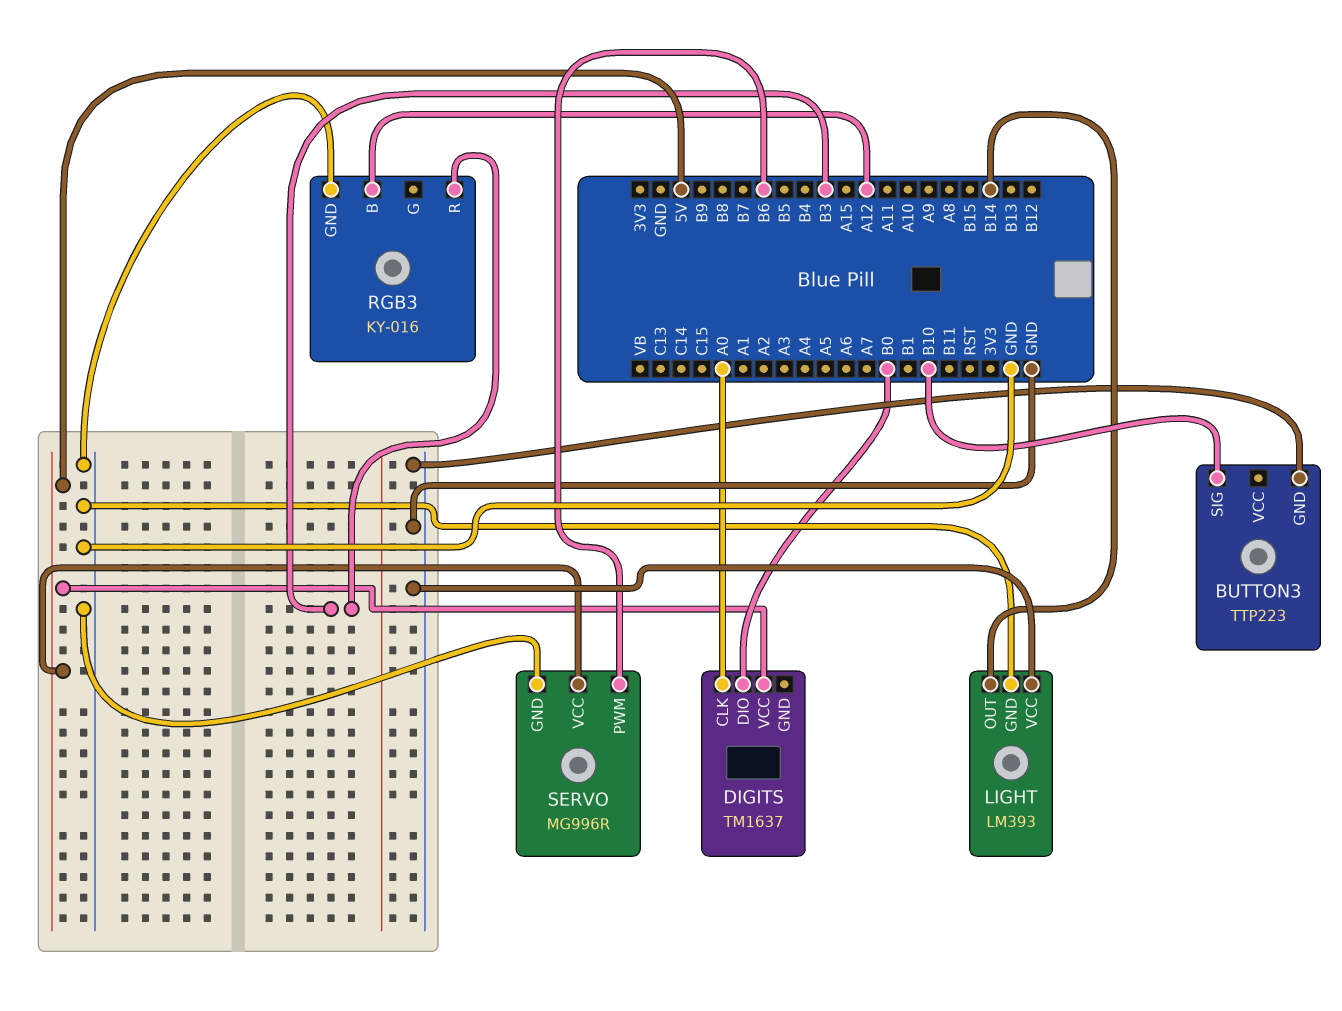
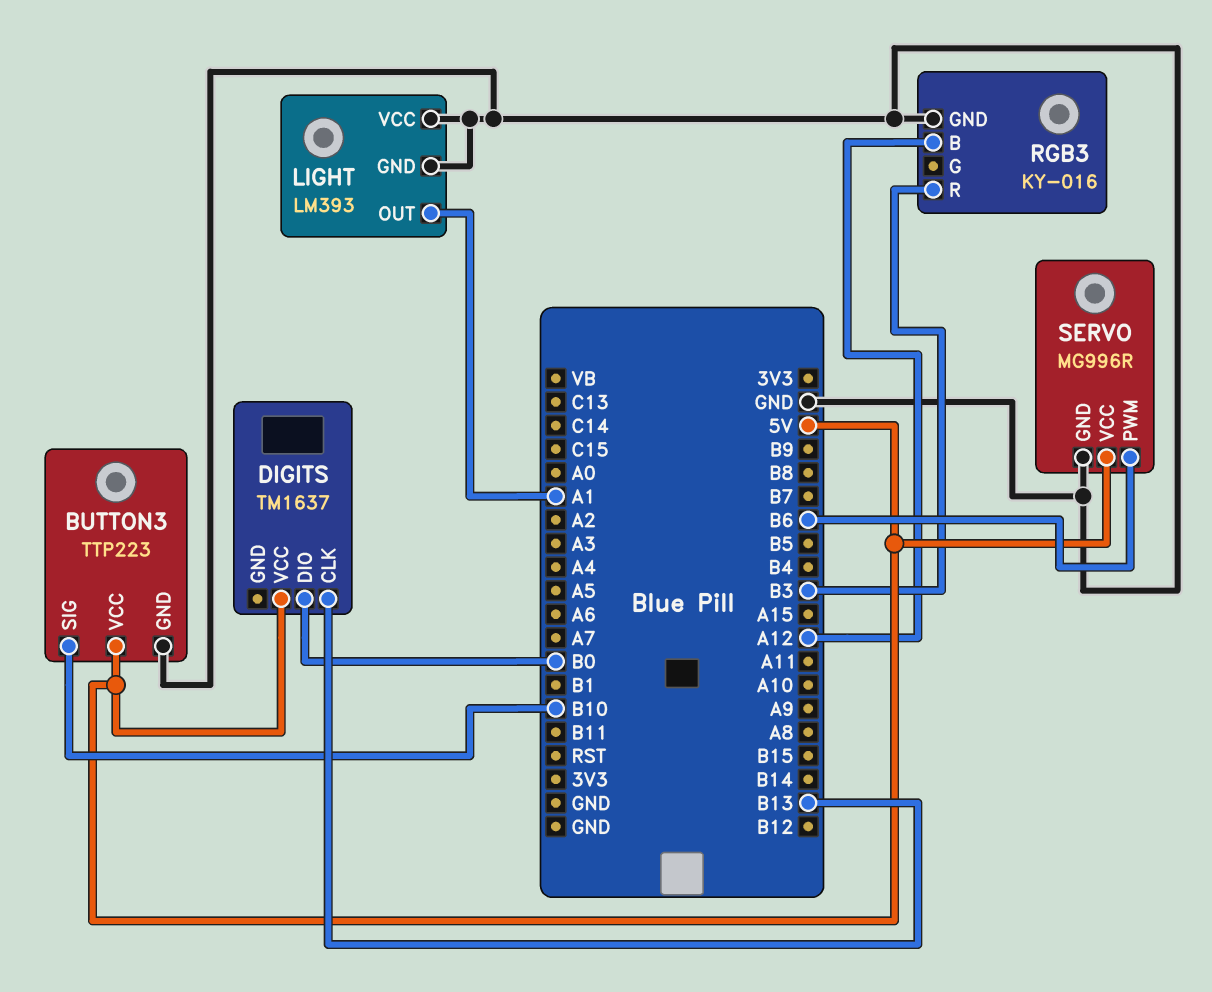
BUTTON3 pin VCC: none -> 5V
DIGITS pin CLK: A0 -> B13
LIGHT pin OUT: B14 -> A1

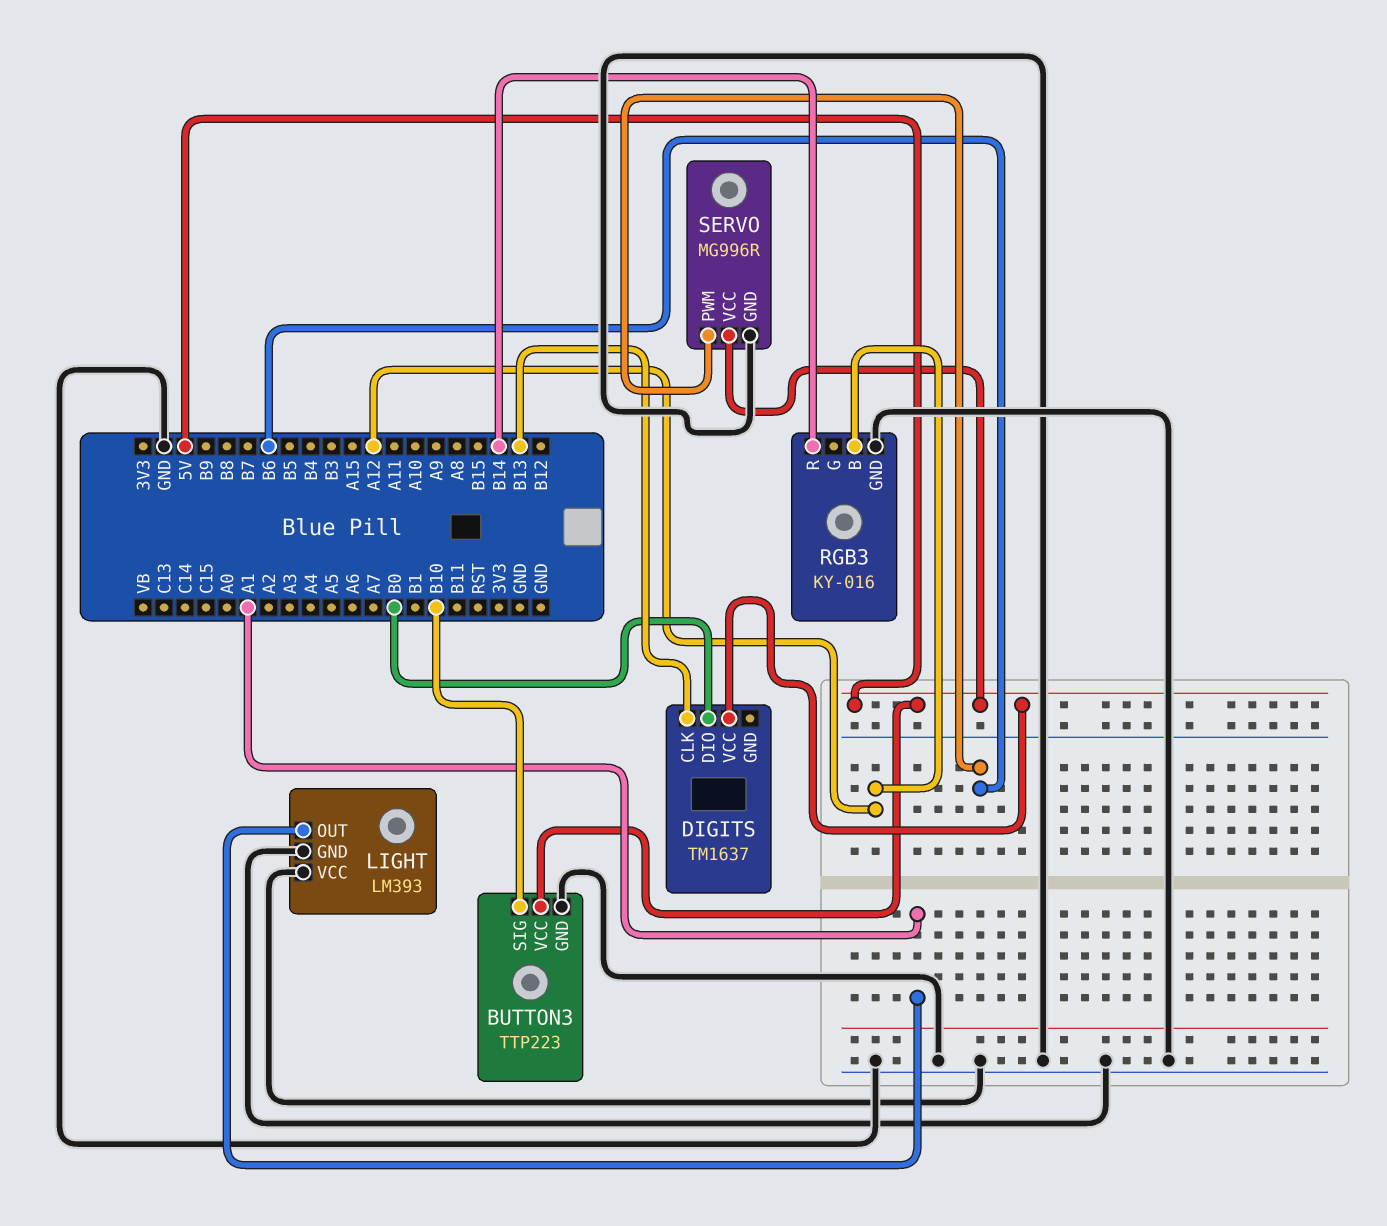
RGB3 pin R: B3 -> B14

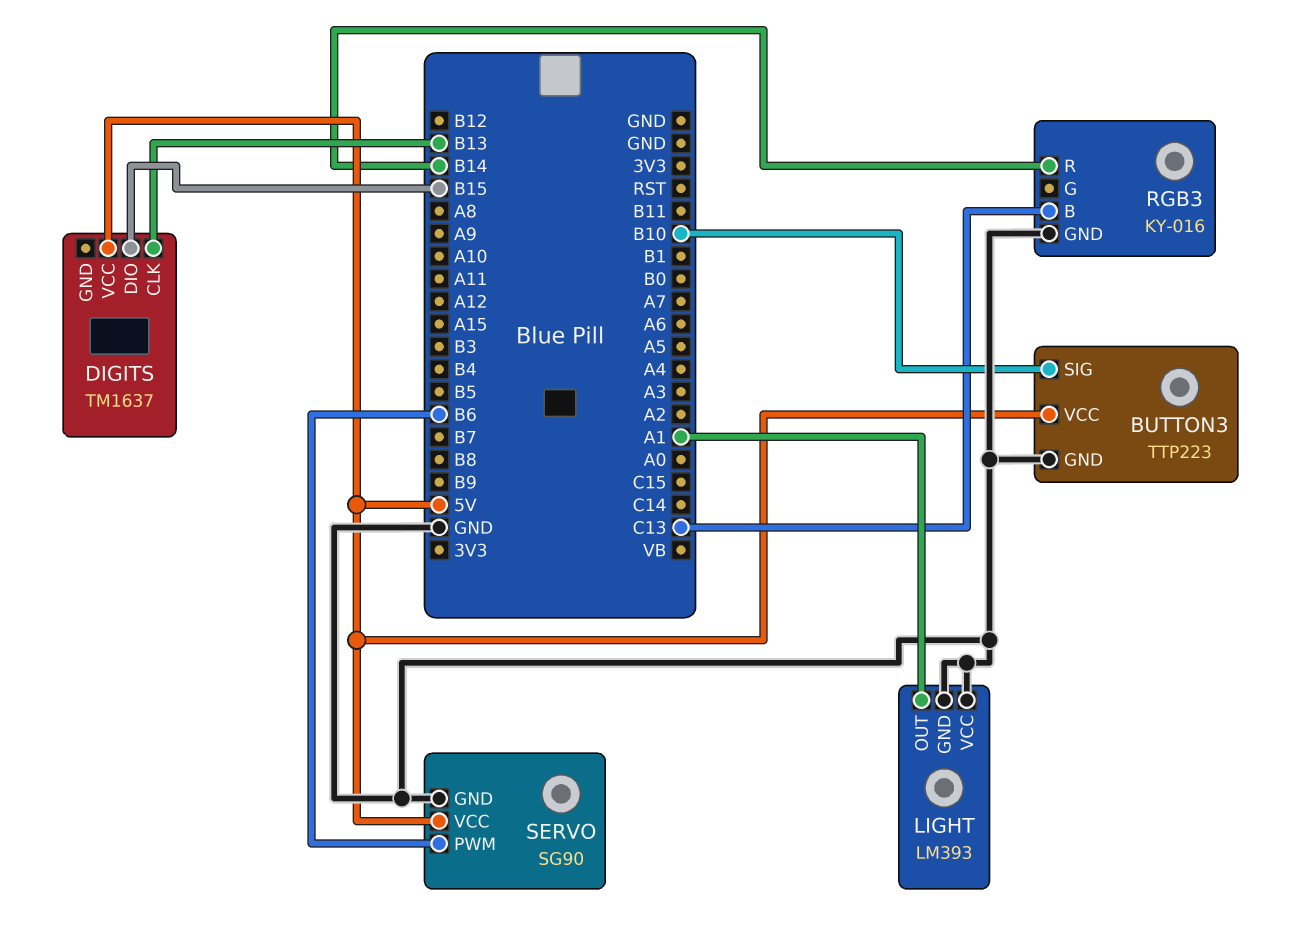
DIGITS pin DIO: B0 -> B15
RGB3 pin B: A12 -> C13
SERVO: MG996R -> SG90

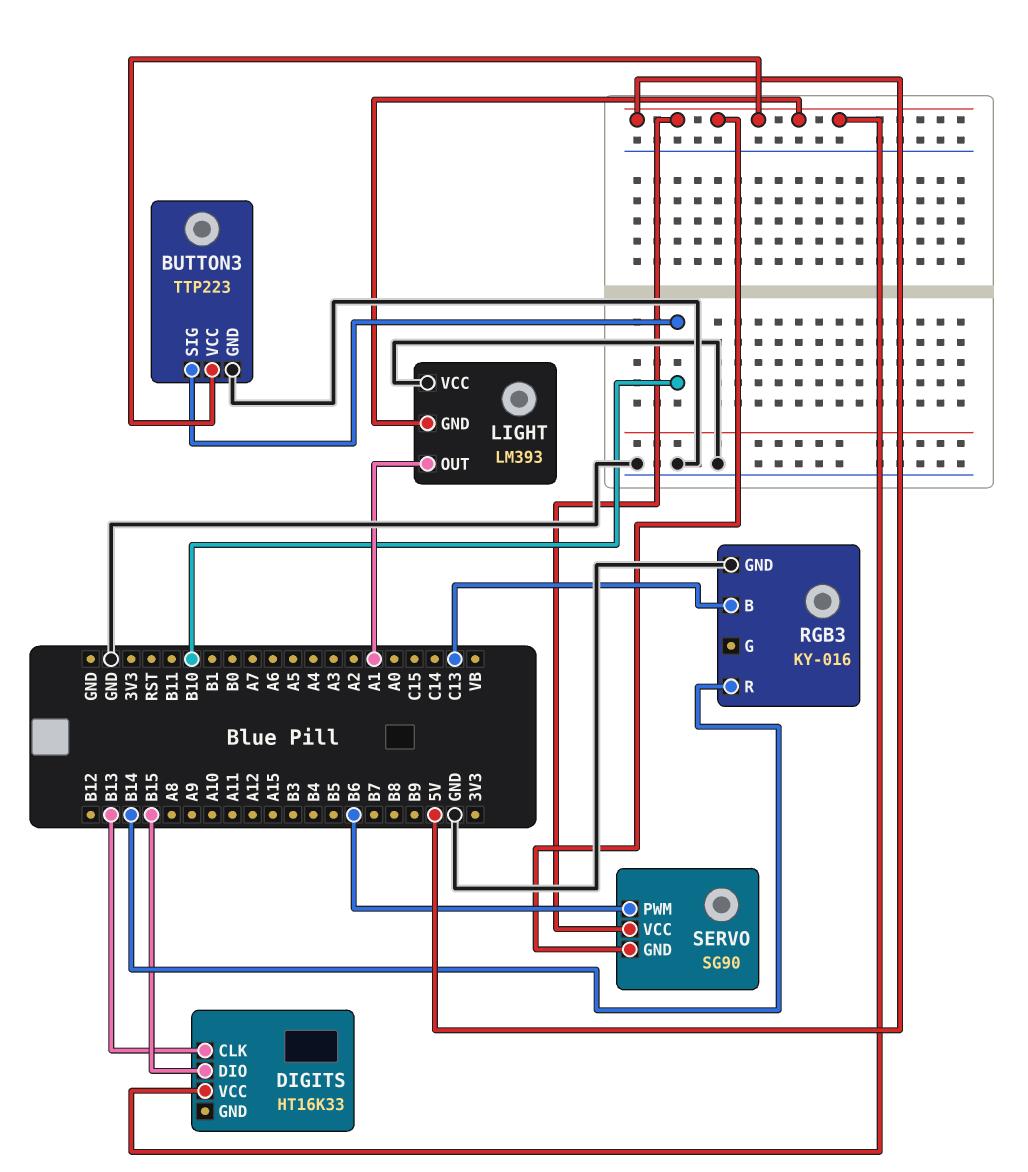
DIGITS: TM1637 -> HT16K33
LIGHT pin GND: GND -> 5V
SERVO pin GND: GND -> 5V

